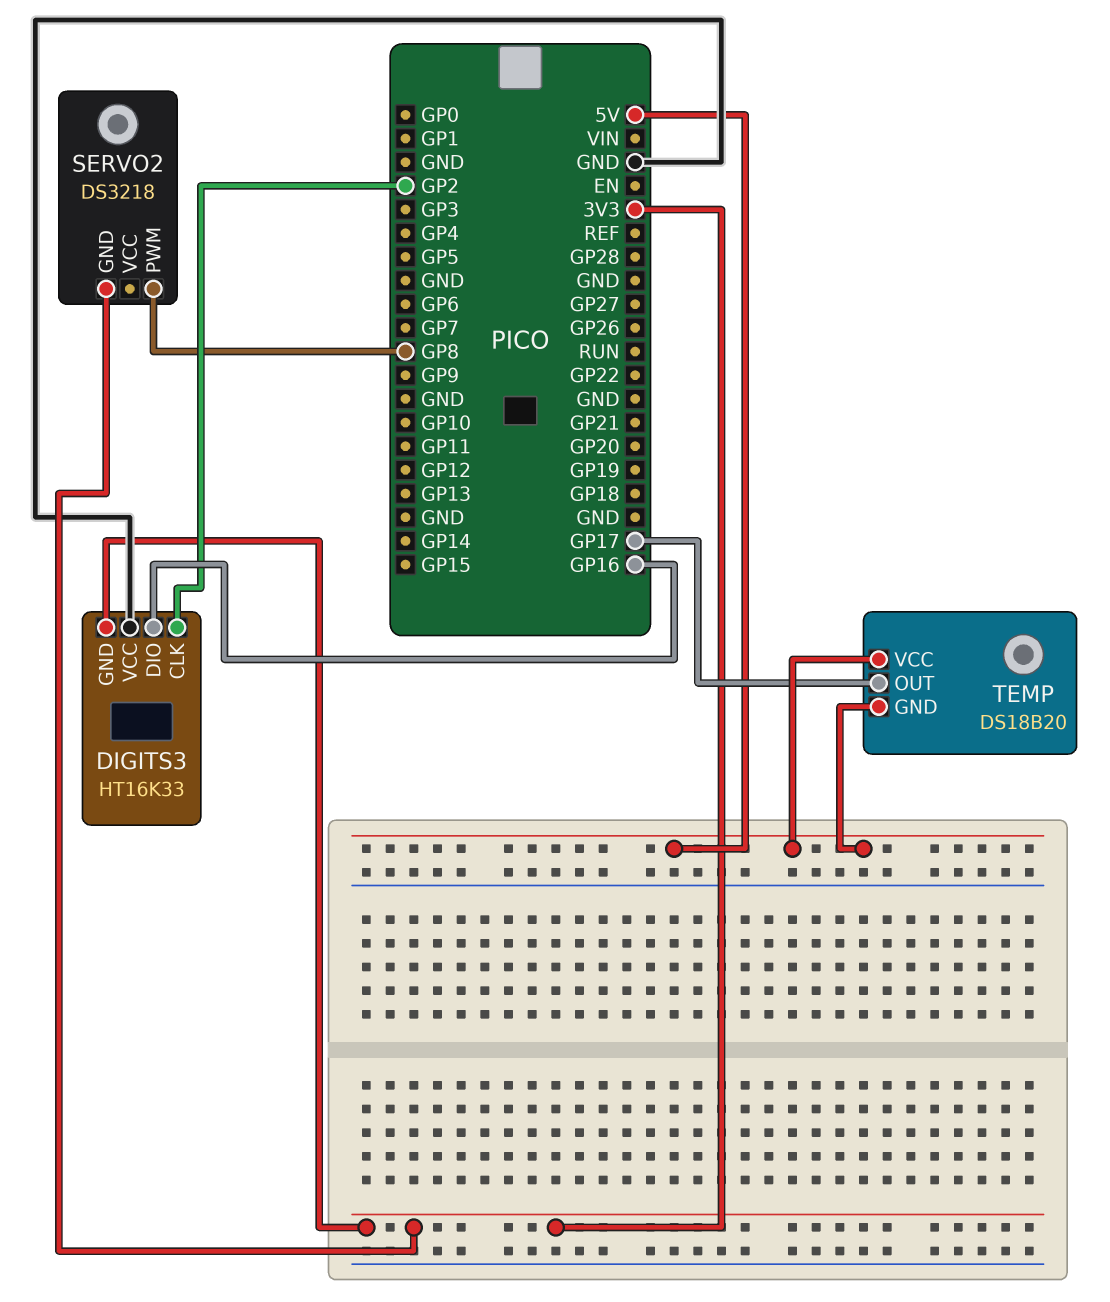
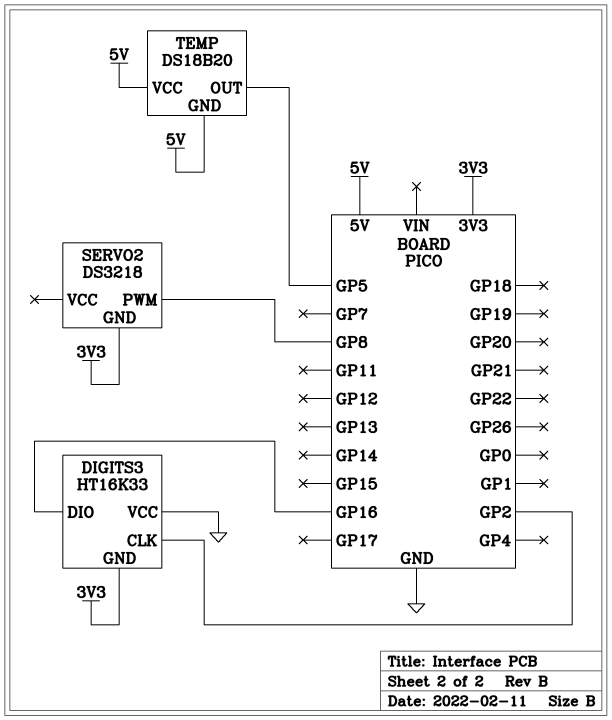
TEMP pin OUT: GP17 -> GP5

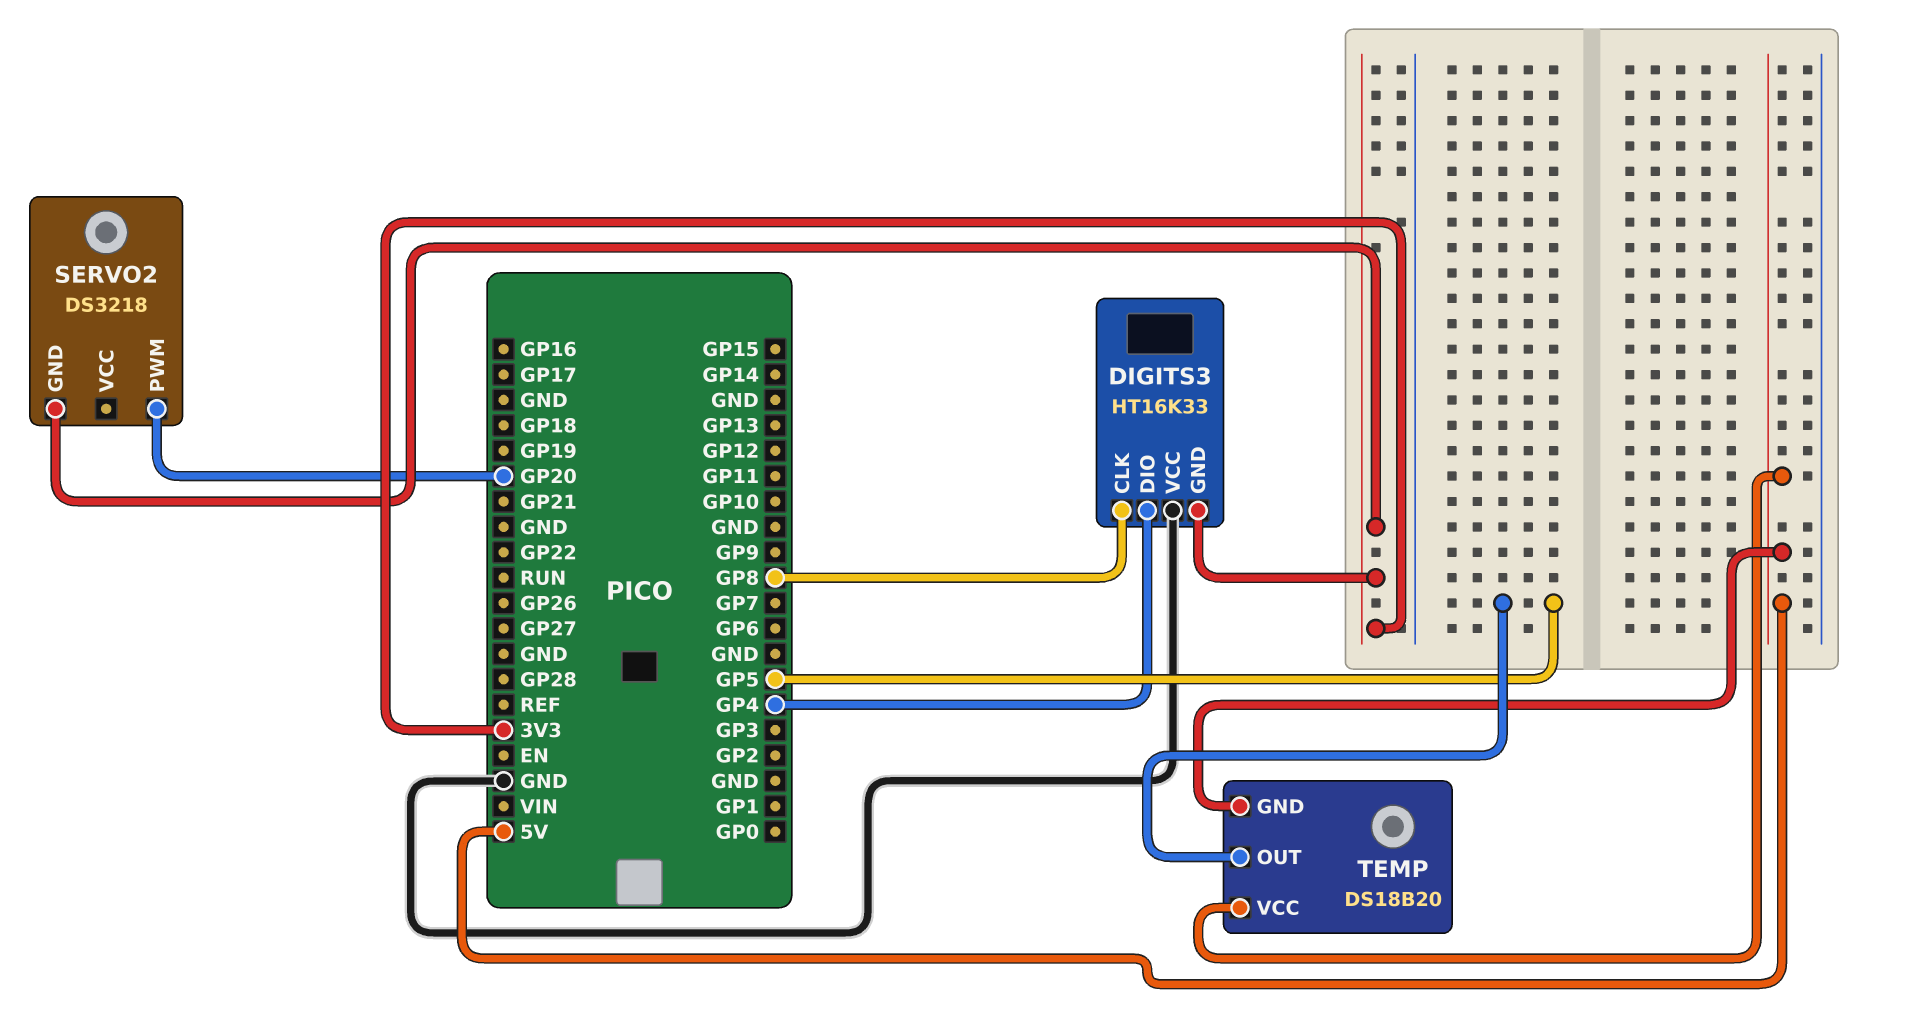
DIGITS3 pin CLK: GP2 -> GP8
DIGITS3 pin DIO: GP16 -> GP4
SERVO2 pin PWM: GP8 -> GP20

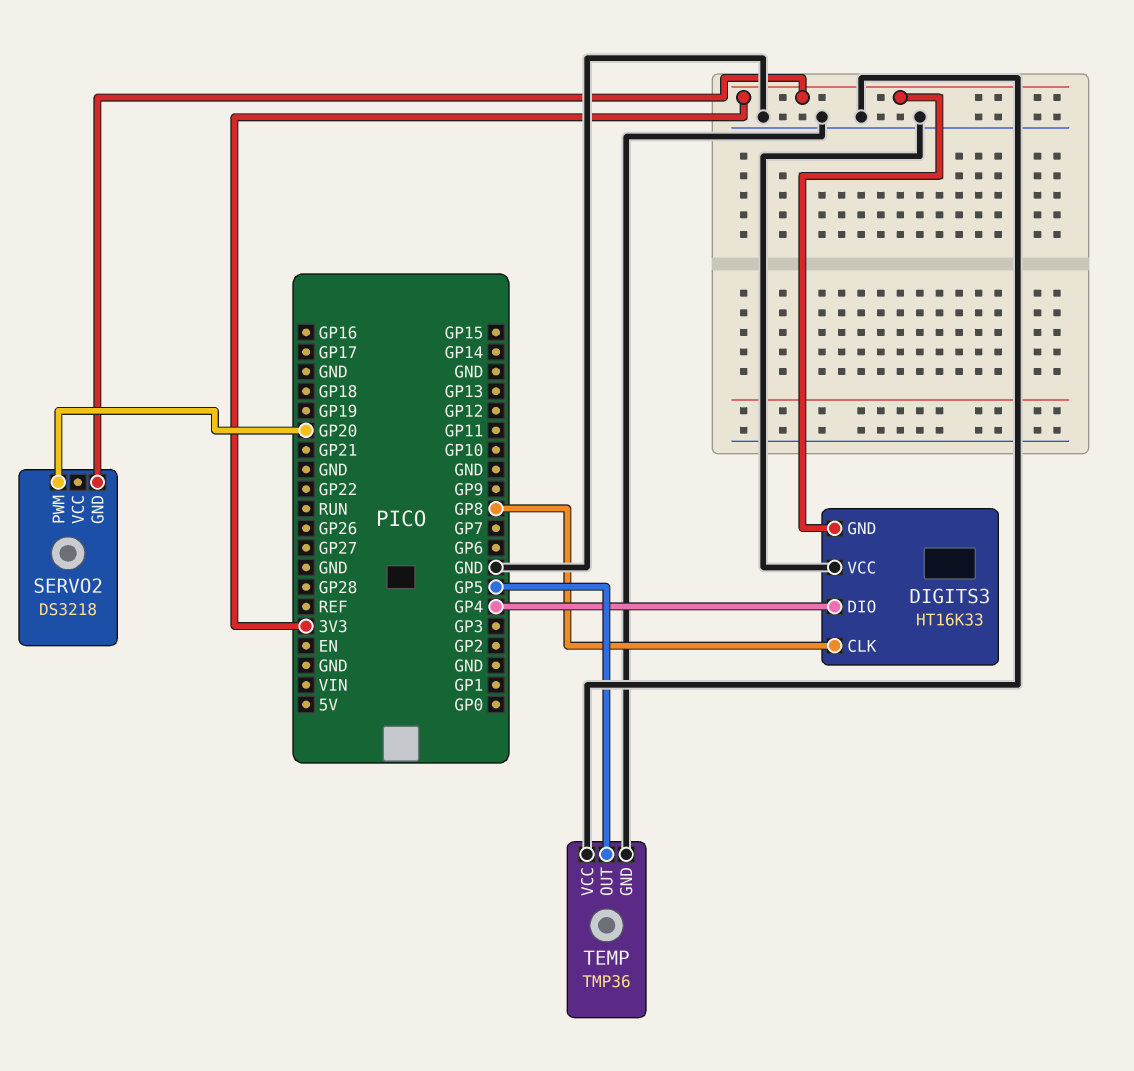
TEMP: DS18B20 -> TMP36
TEMP pin GND: 5V -> GND
TEMP pin VCC: 5V -> GND

